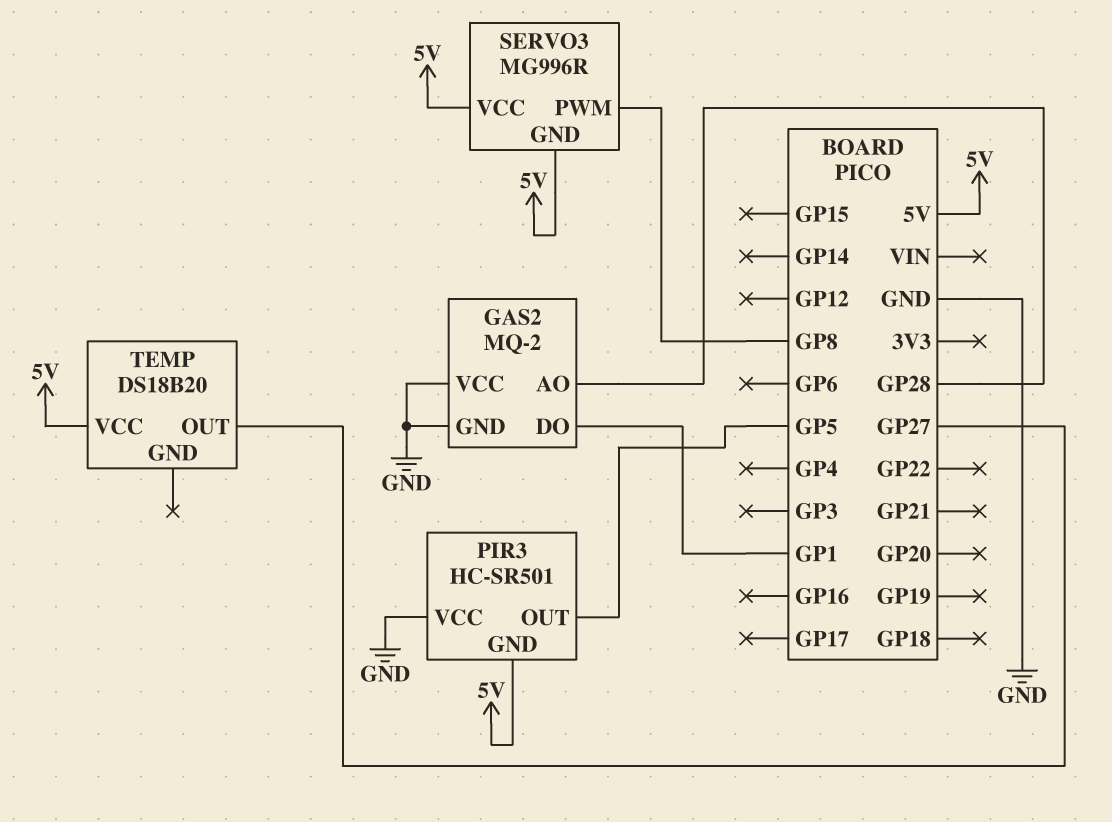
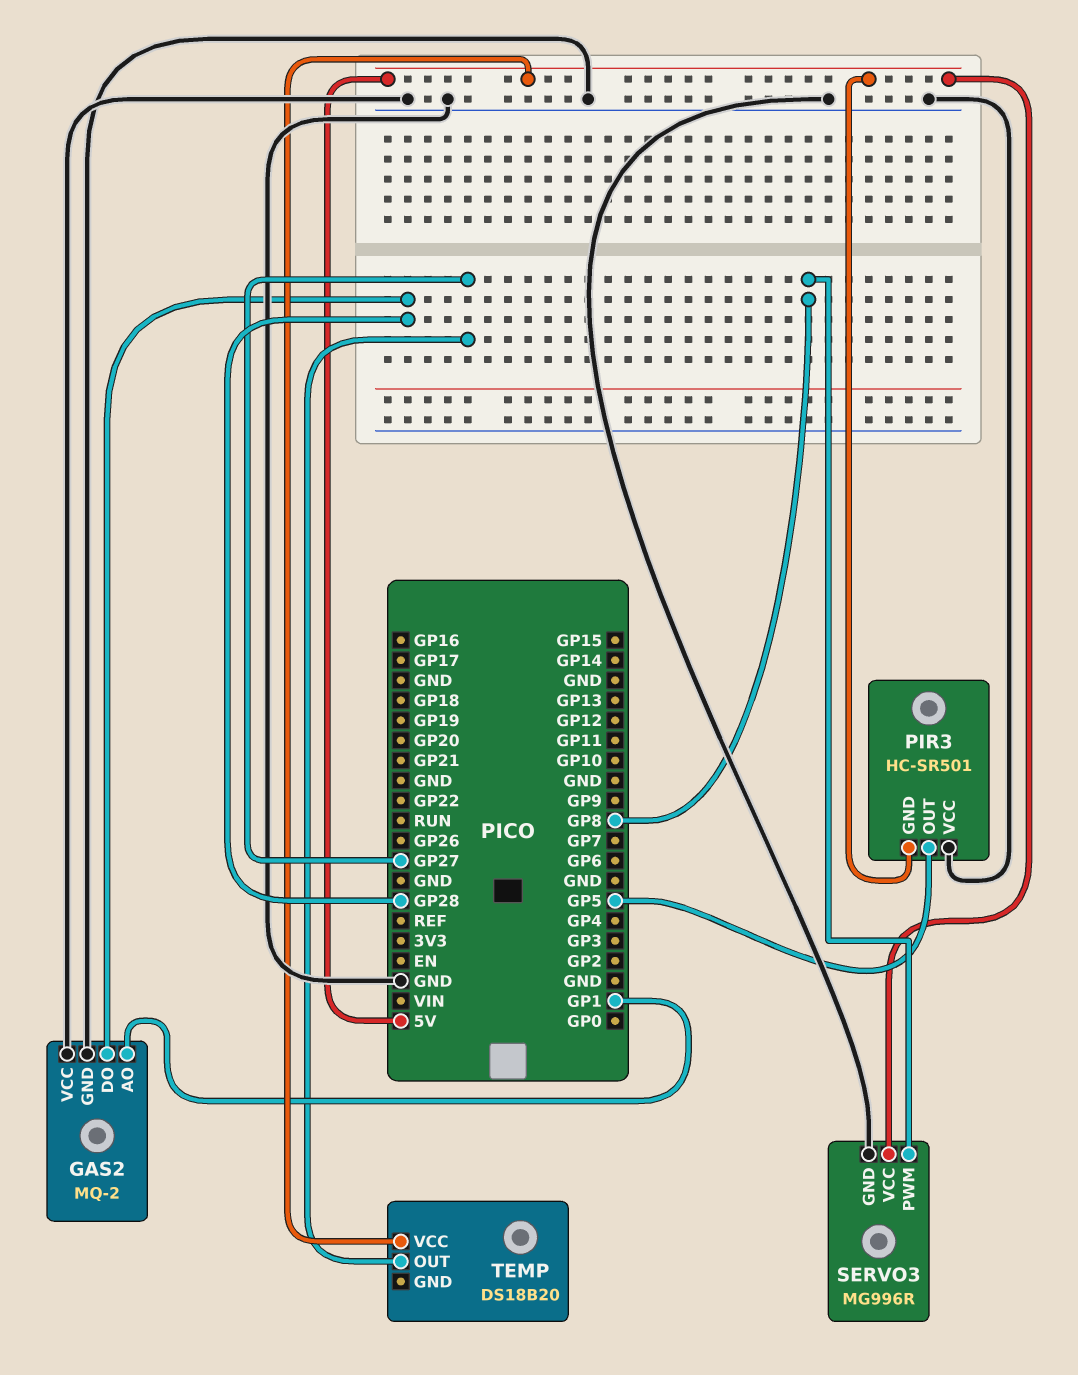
GAS2 pin AO: GP28 -> GP1
GAS2 pin DO: GP1 -> GP28
SERVO3 pin GND: 5V -> GND

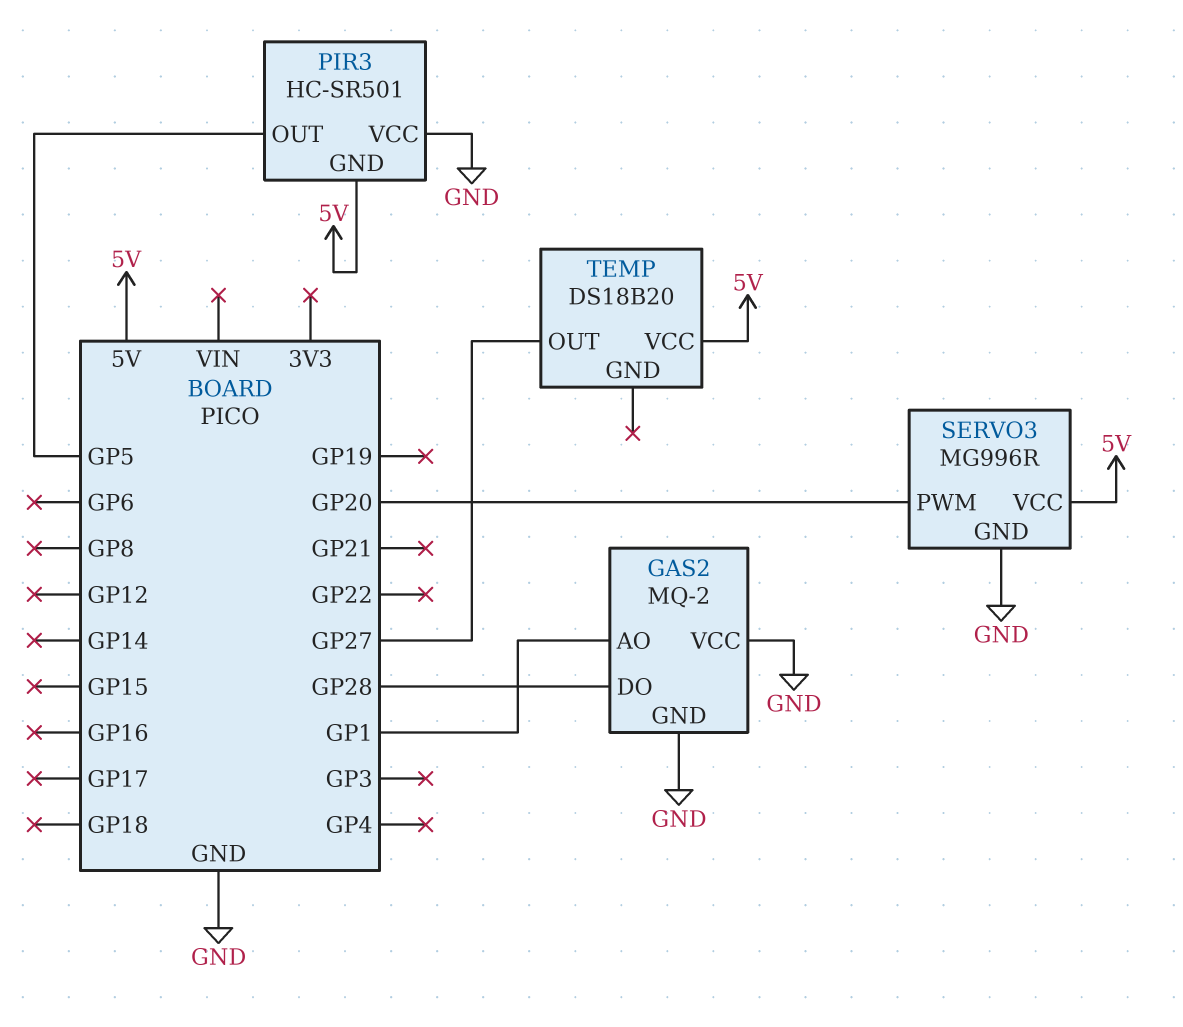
SERVO3 pin PWM: GP8 -> GP20

